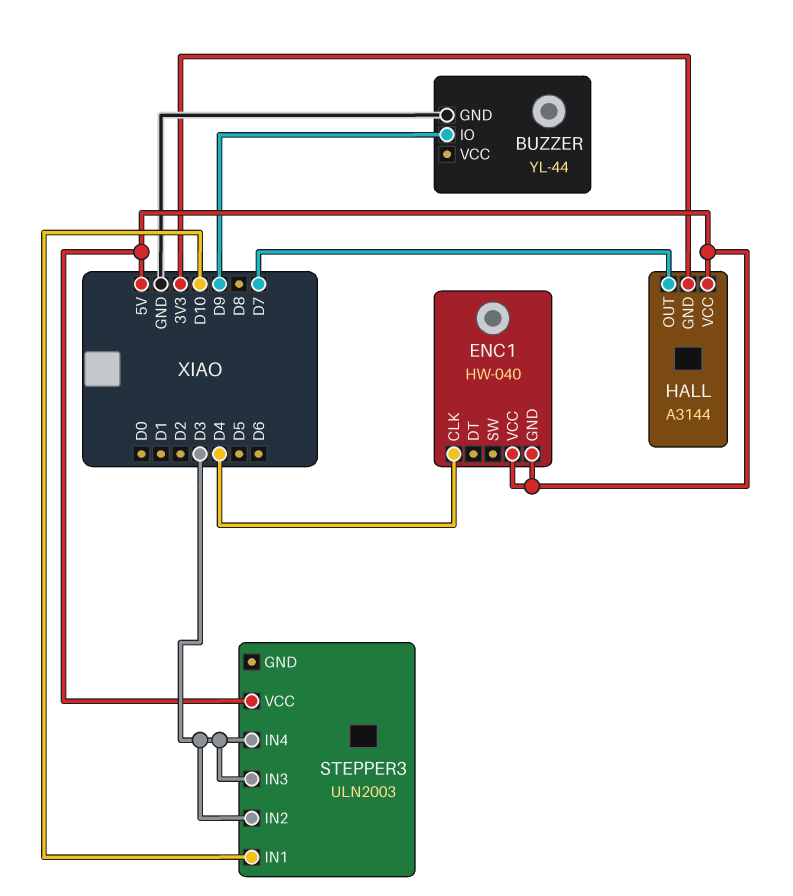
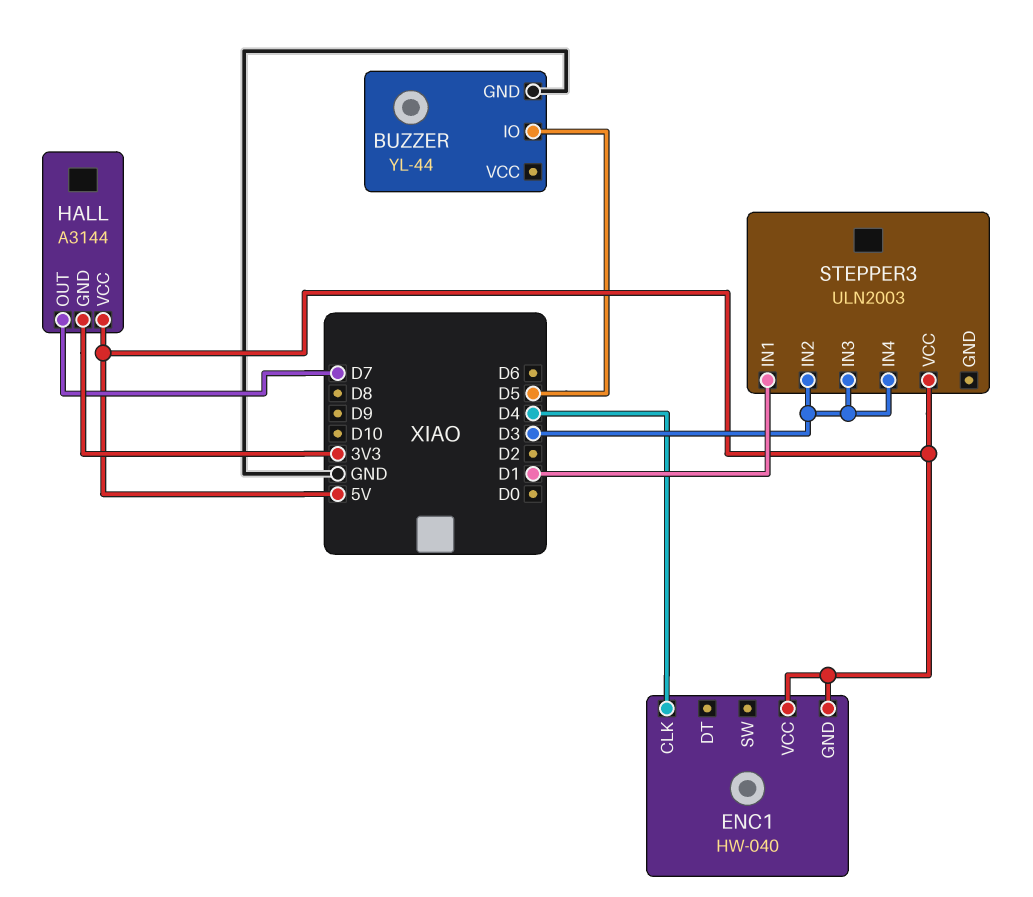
BUZZER pin IO: D9 -> D5
STEPPER3 pin IN1: D10 -> D1

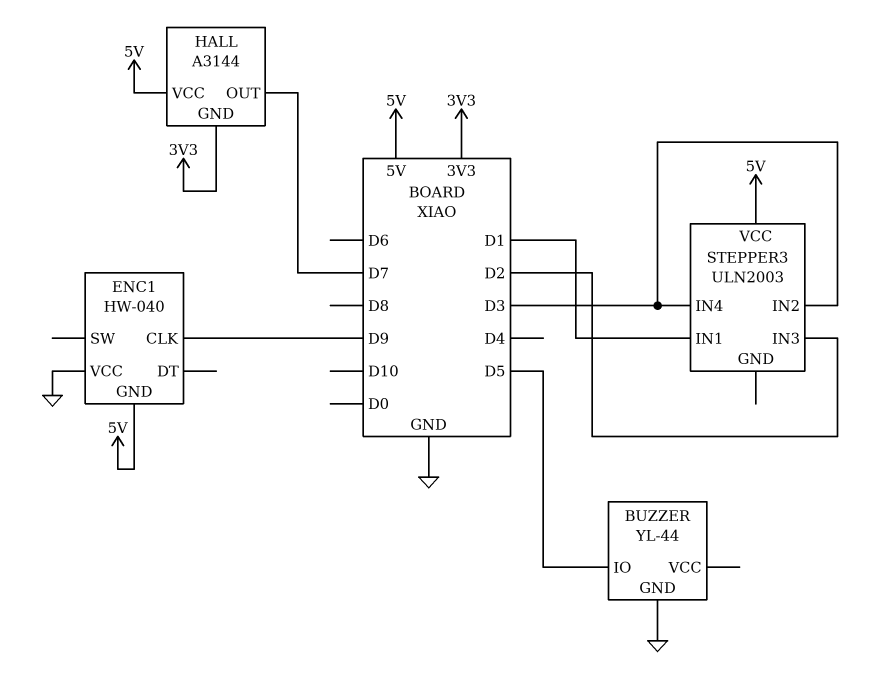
ENC1 pin CLK: D4 -> D9
ENC1 pin VCC: 5V -> GND
STEPPER3 pin IN3: D3 -> D2

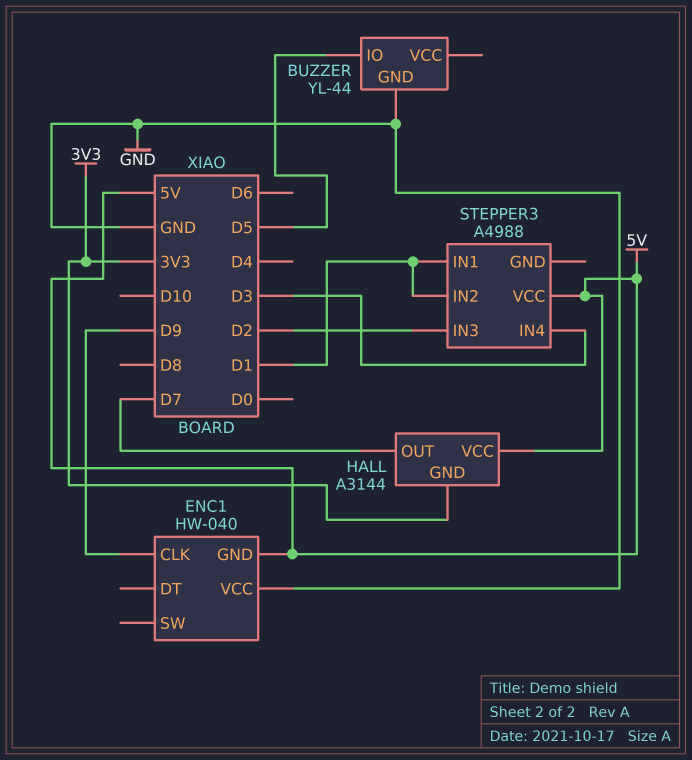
STEPPER3: ULN2003 -> A4988
STEPPER3 pin IN2: D3 -> D1

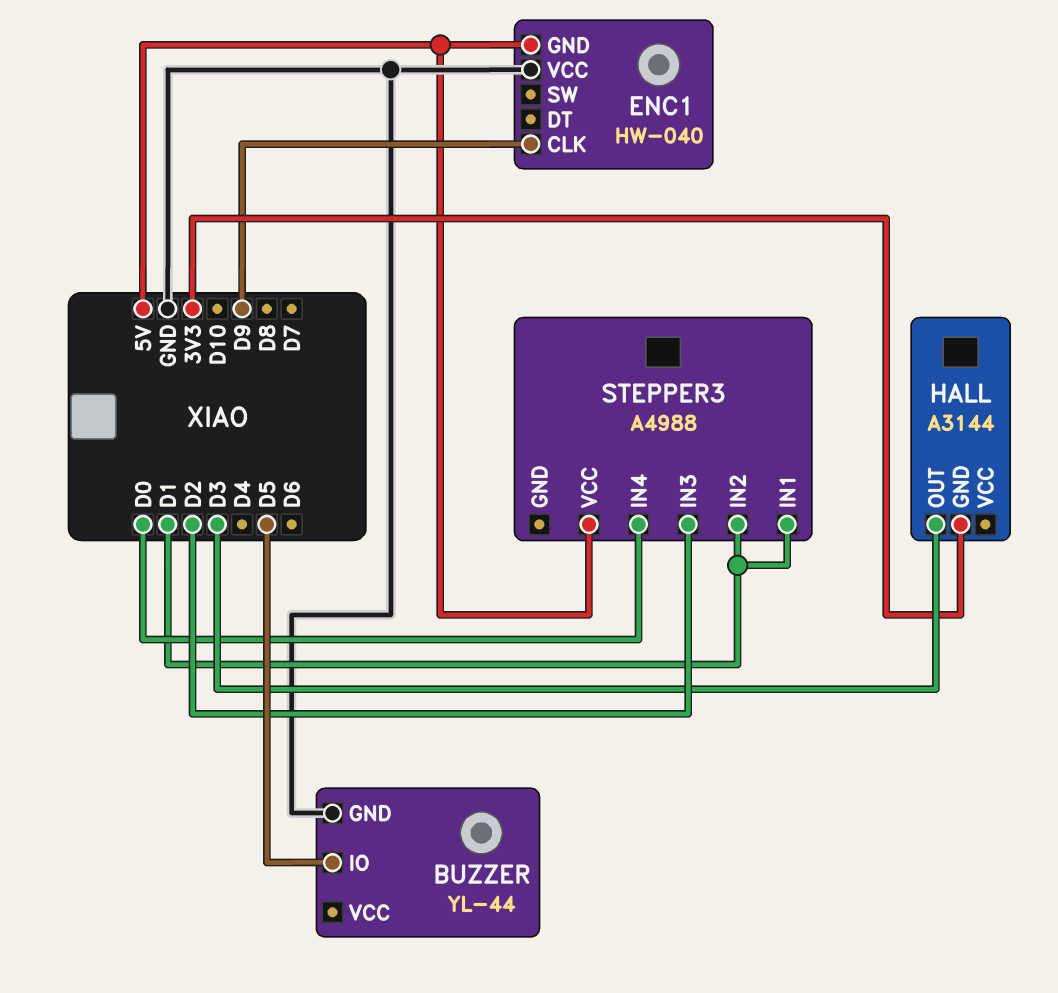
HALL pin OUT: D7 -> D3
HALL pin VCC: 5V -> none
STEPPER3 pin IN4: D3 -> D0

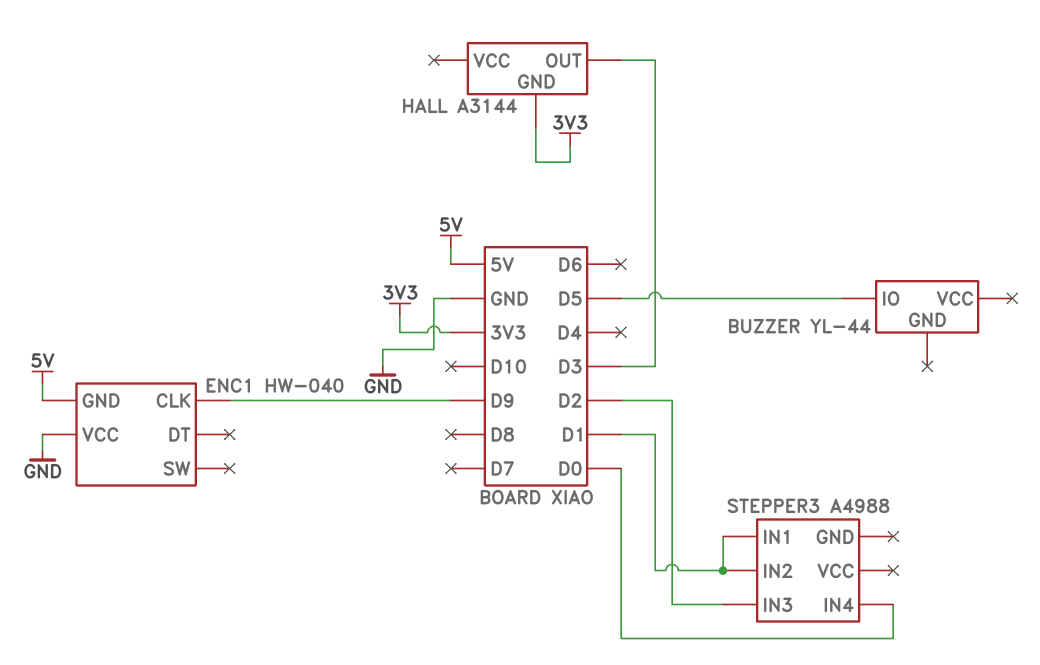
BUZZER pin GND: GND -> none
STEPPER3 pin VCC: 5V -> none

